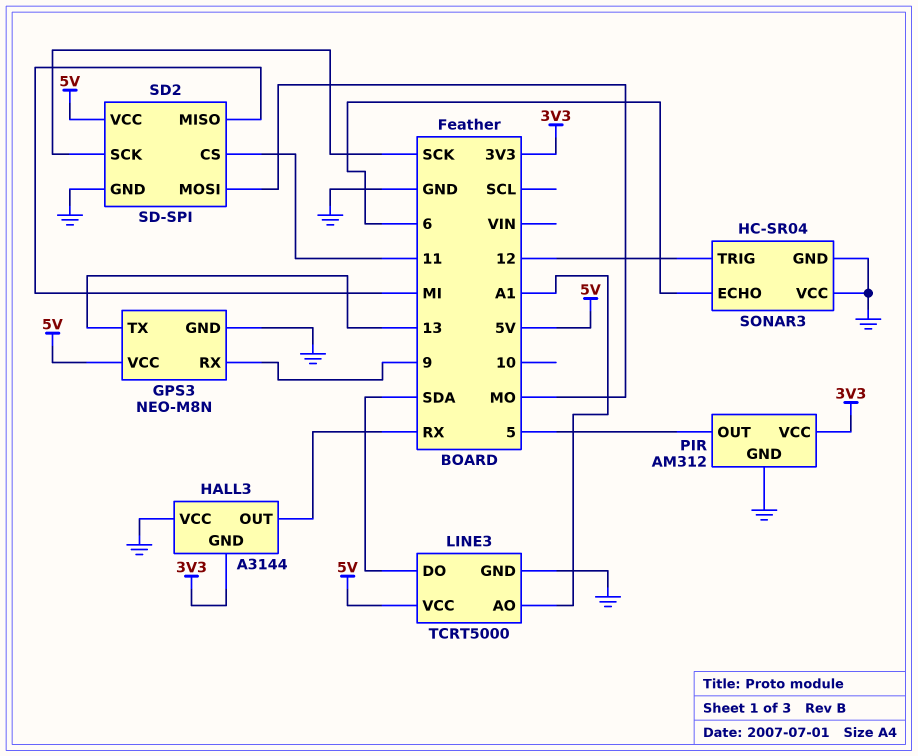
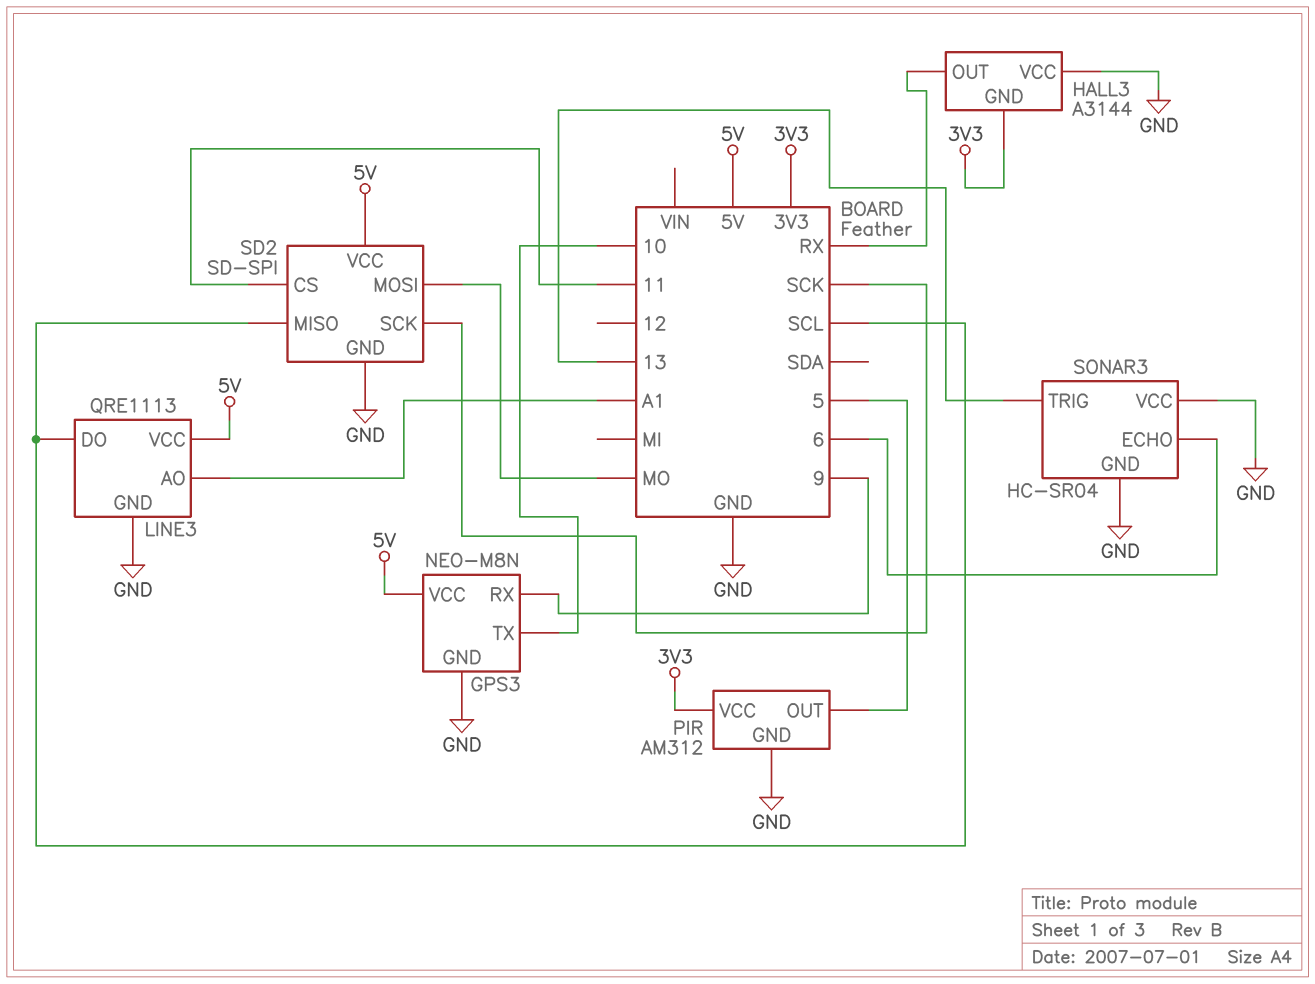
GPS3 pin TX: 13 -> 10
LINE3: TCRT5000 -> QRE1113
LINE3 pin DO: SDA -> SCL
SD2 pin MISO: MI -> SCL
SONAR3 pin TRIG: 12 -> 13

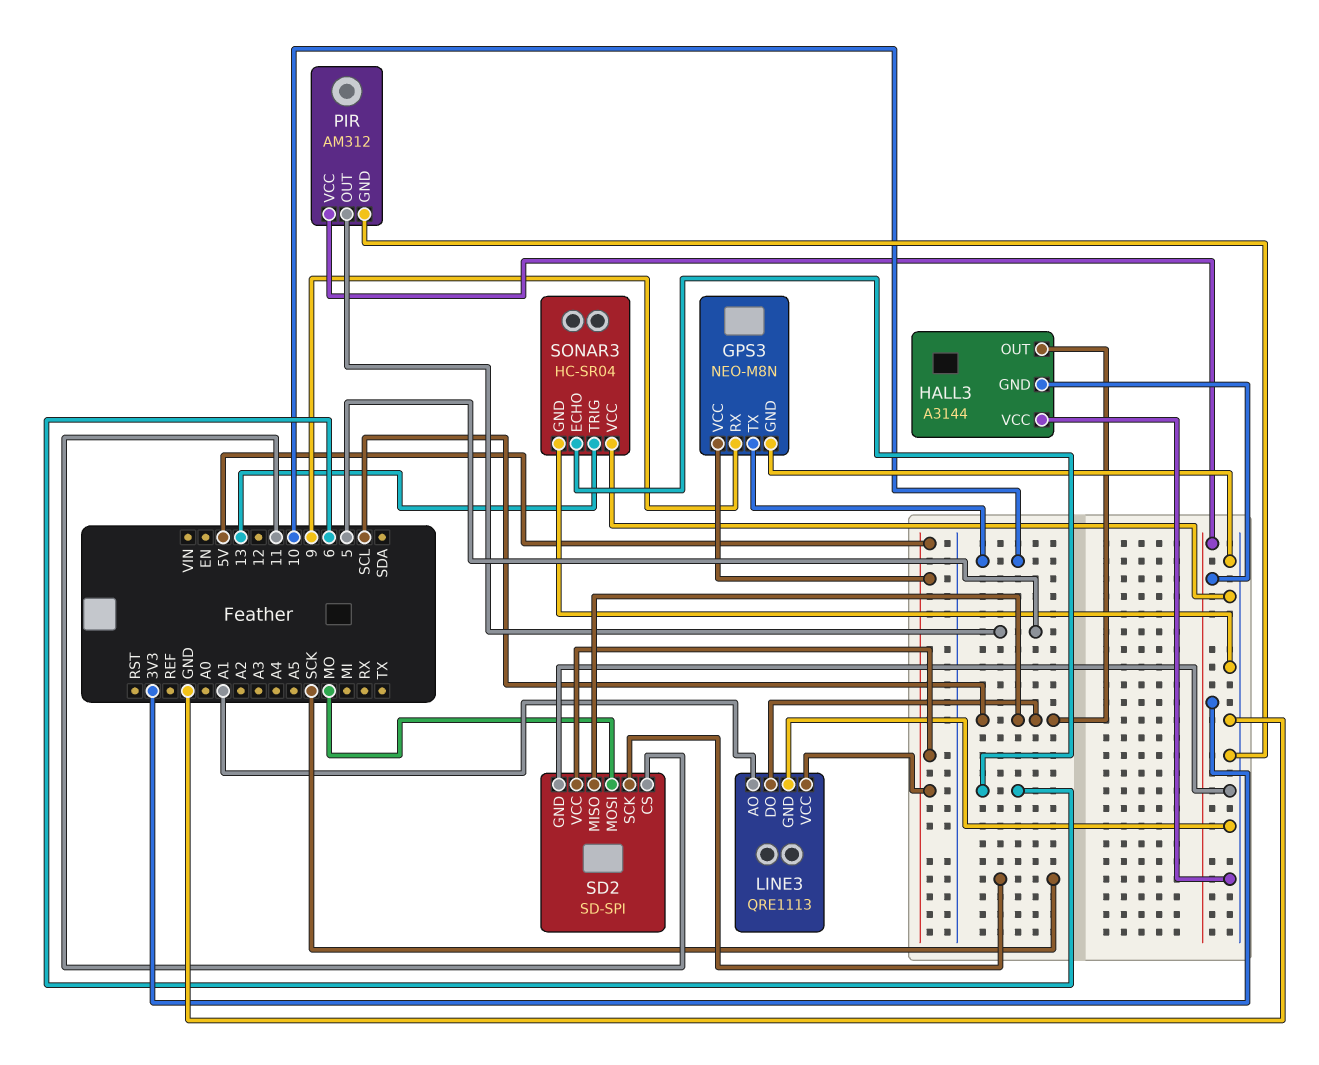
HALL3 pin OUT: RX -> SCL

